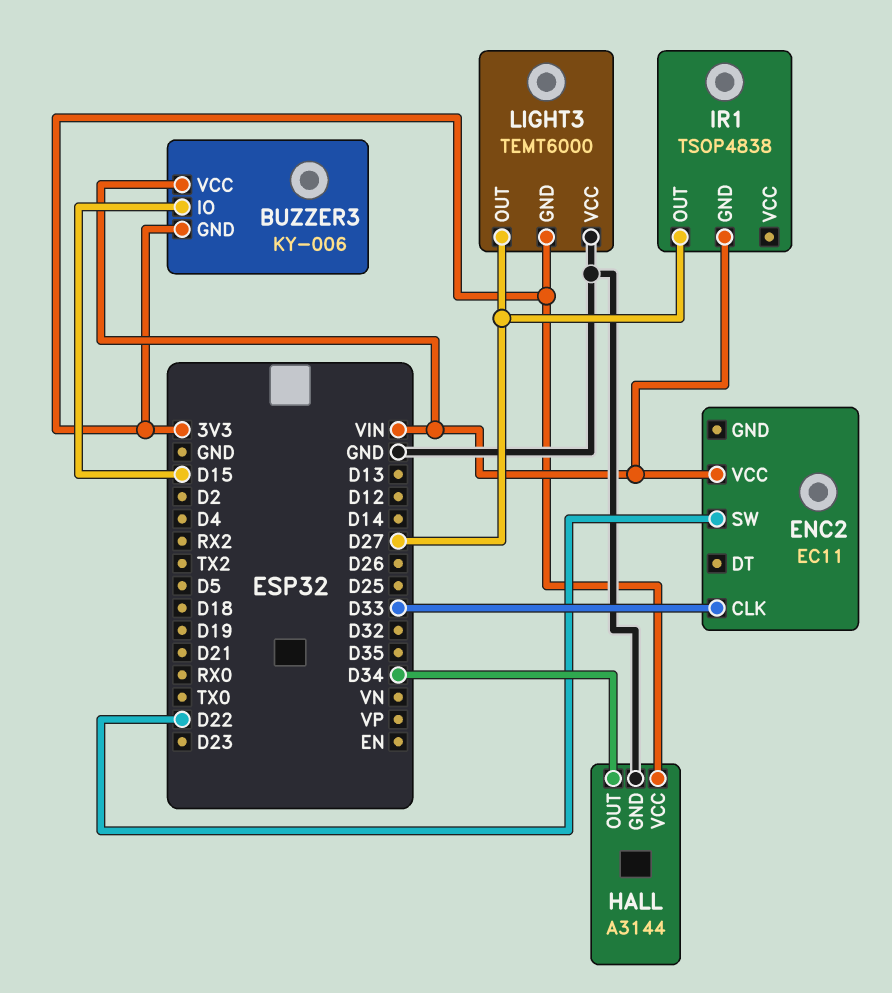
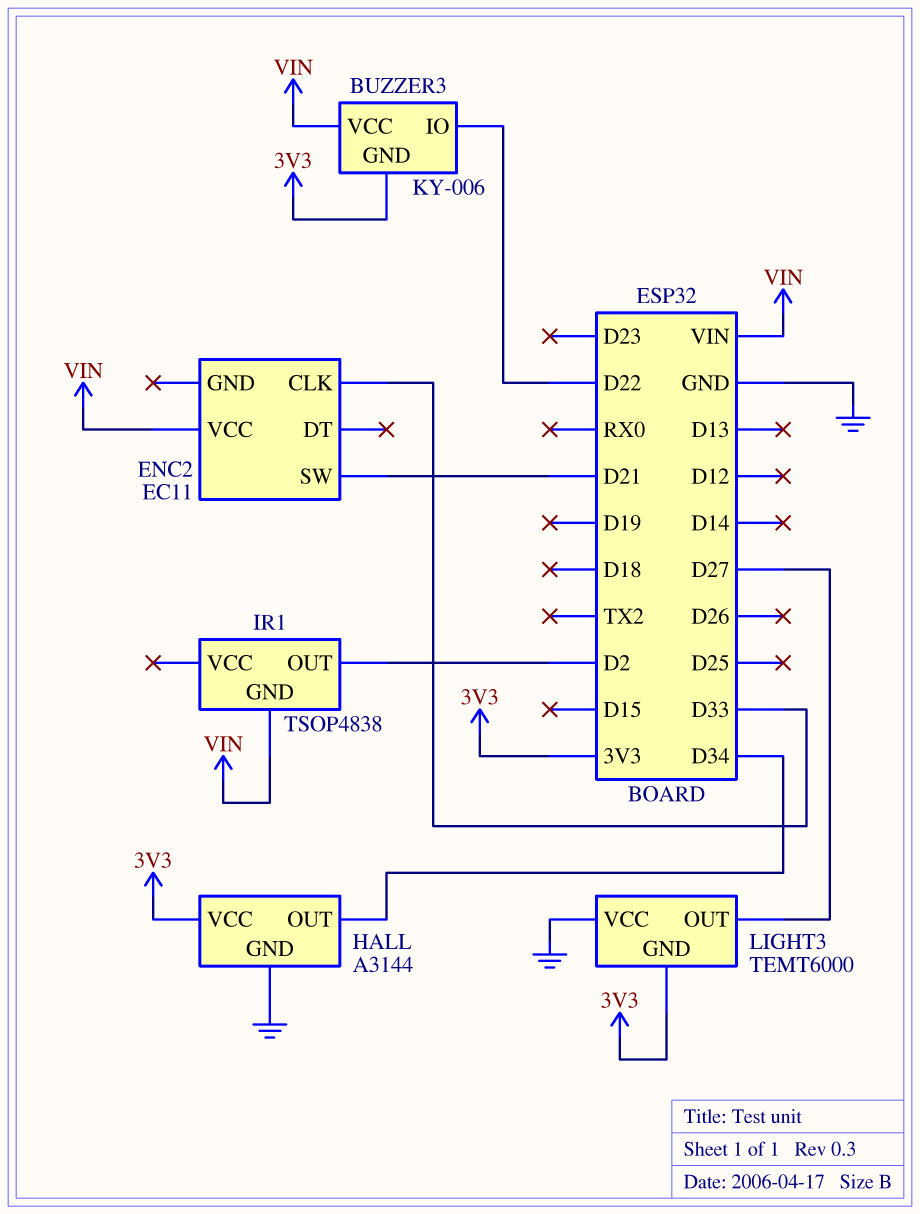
BUZZER3 pin IO: D15 -> D22
ENC2 pin SW: D22 -> D21
IR1 pin OUT: D27 -> D2

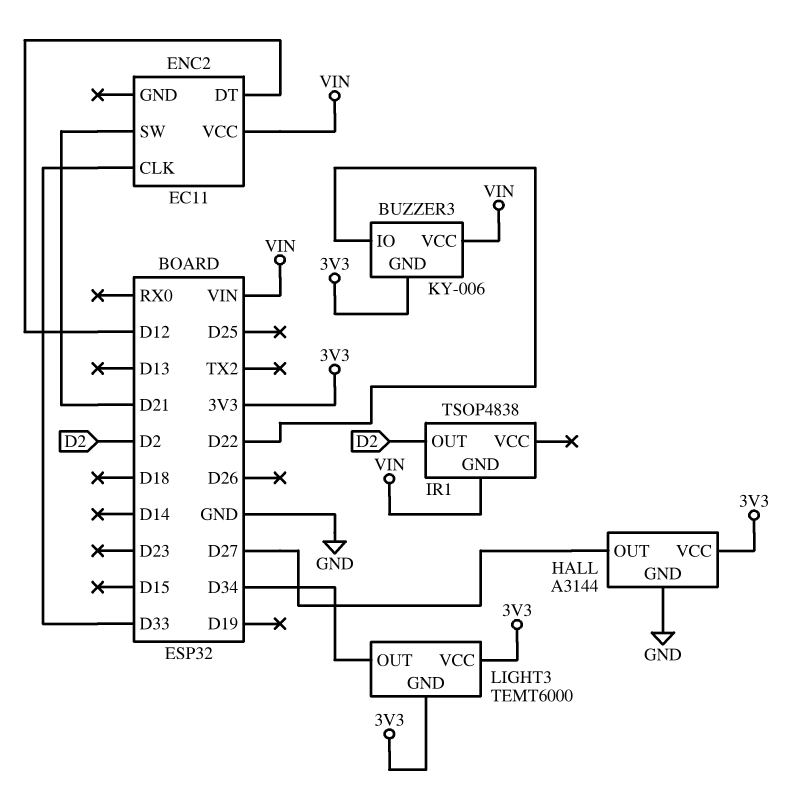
ENC2 pin DT: none -> D12
HALL pin OUT: D34 -> D27
LIGHT3 pin OUT: D27 -> D34
LIGHT3 pin VCC: GND -> 3V3

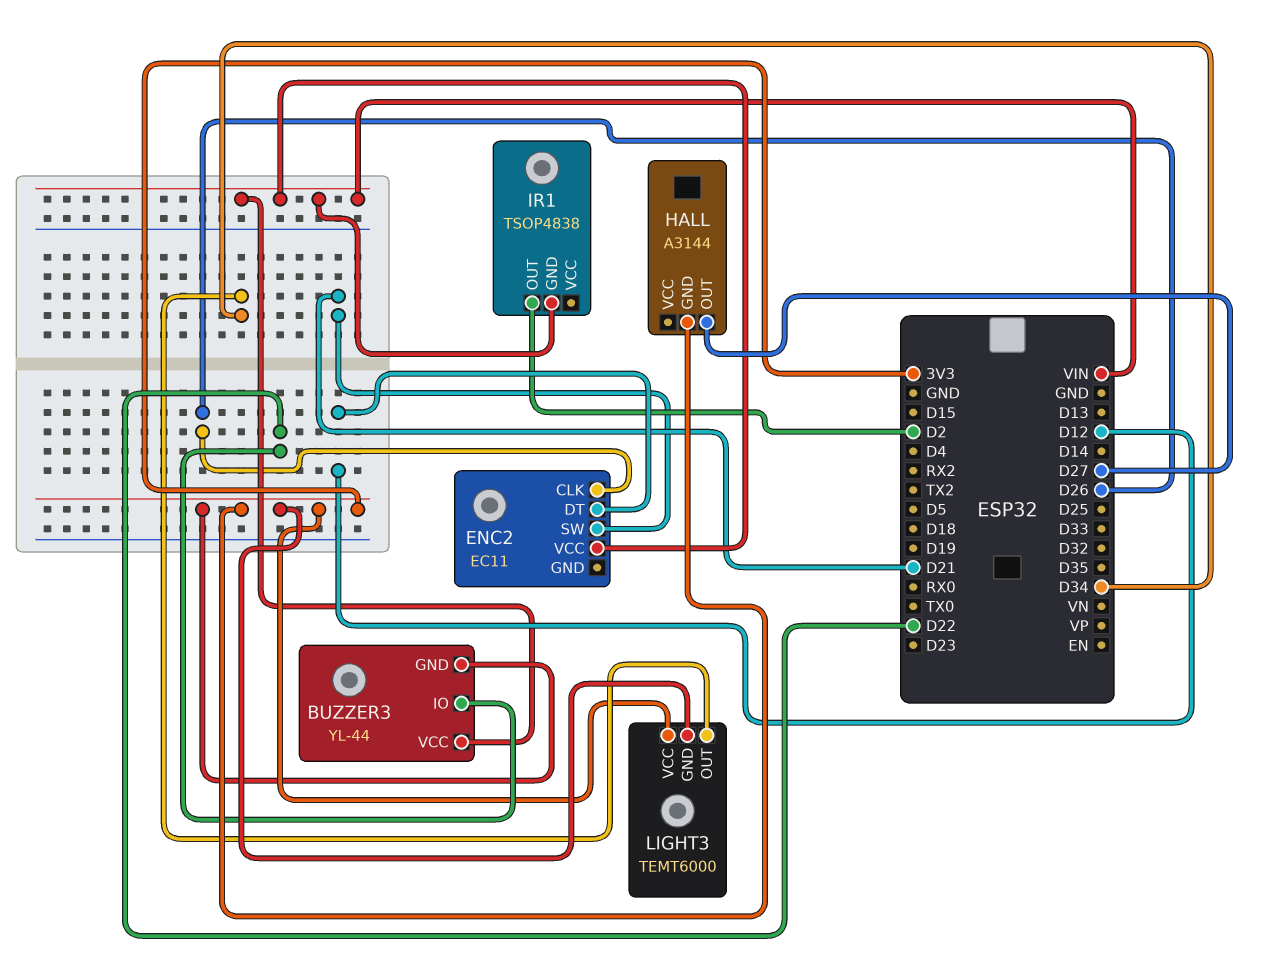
BUZZER3: KY-006 -> YL-44
ENC2 pin CLK: D33 -> D26
HALL pin GND: GND -> 3V3
HALL pin VCC: 3V3 -> none

